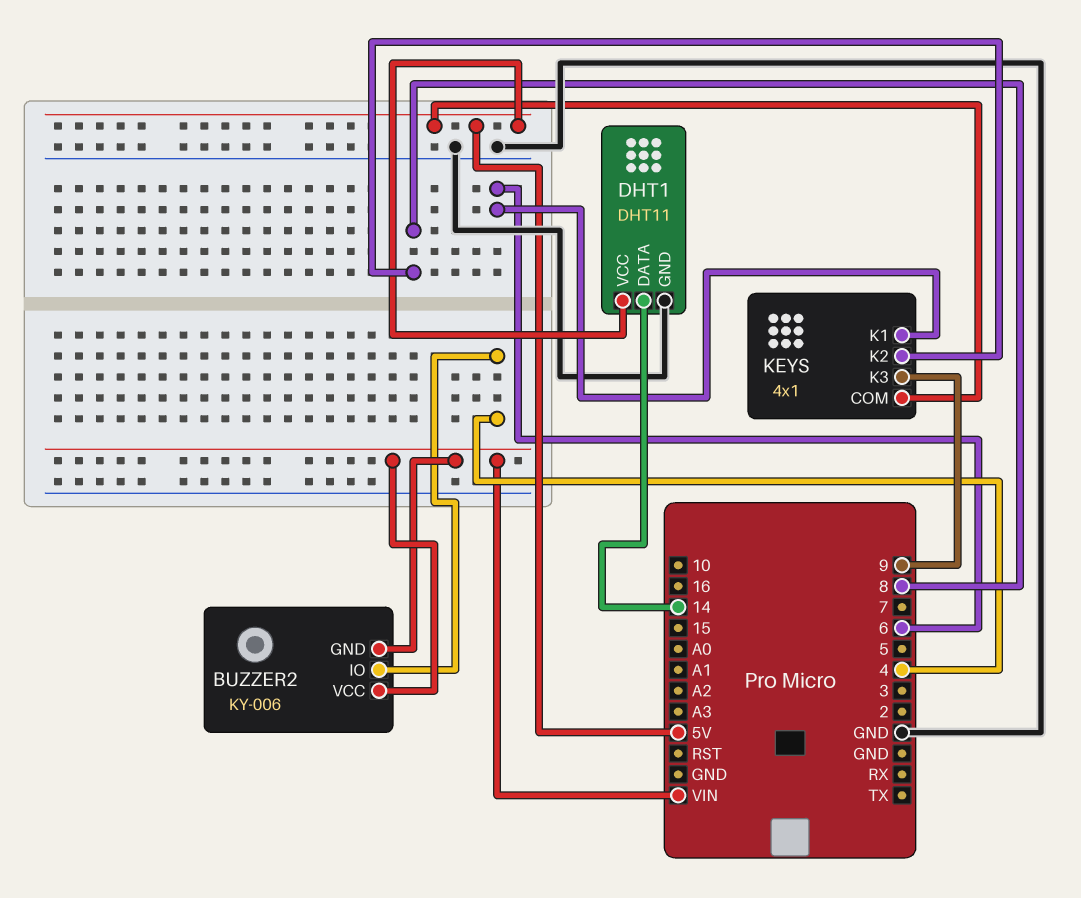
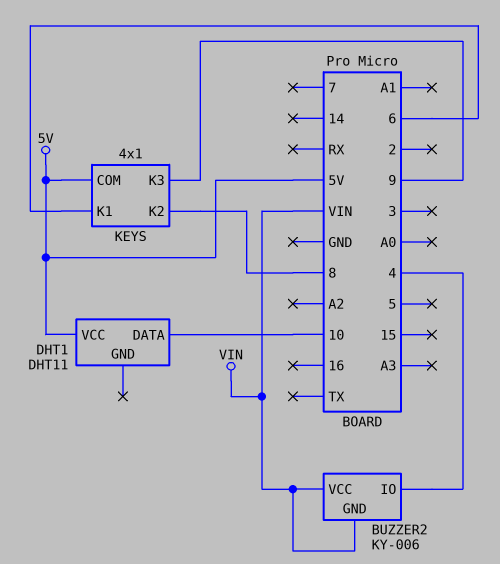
DHT1 pin DATA: 14 -> 10
DHT1 pin GND: GND -> none

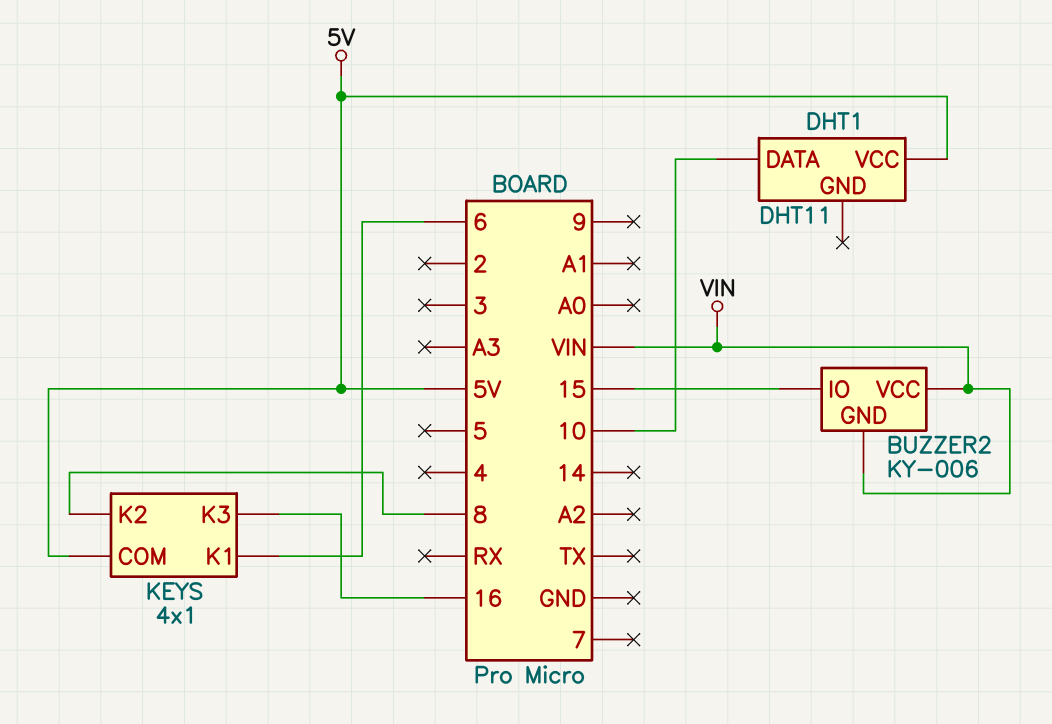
BUZZER2 pin IO: 4 -> 15
KEYS pin K3: 9 -> 16

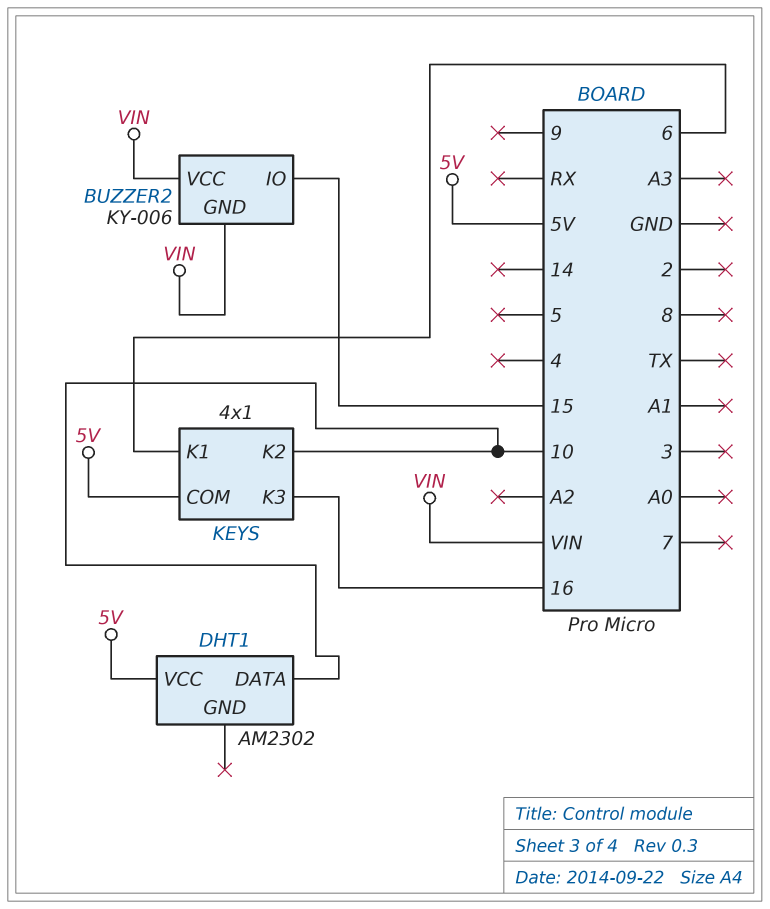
DHT1: DHT11 -> AM2302
KEYS pin K2: 8 -> 10

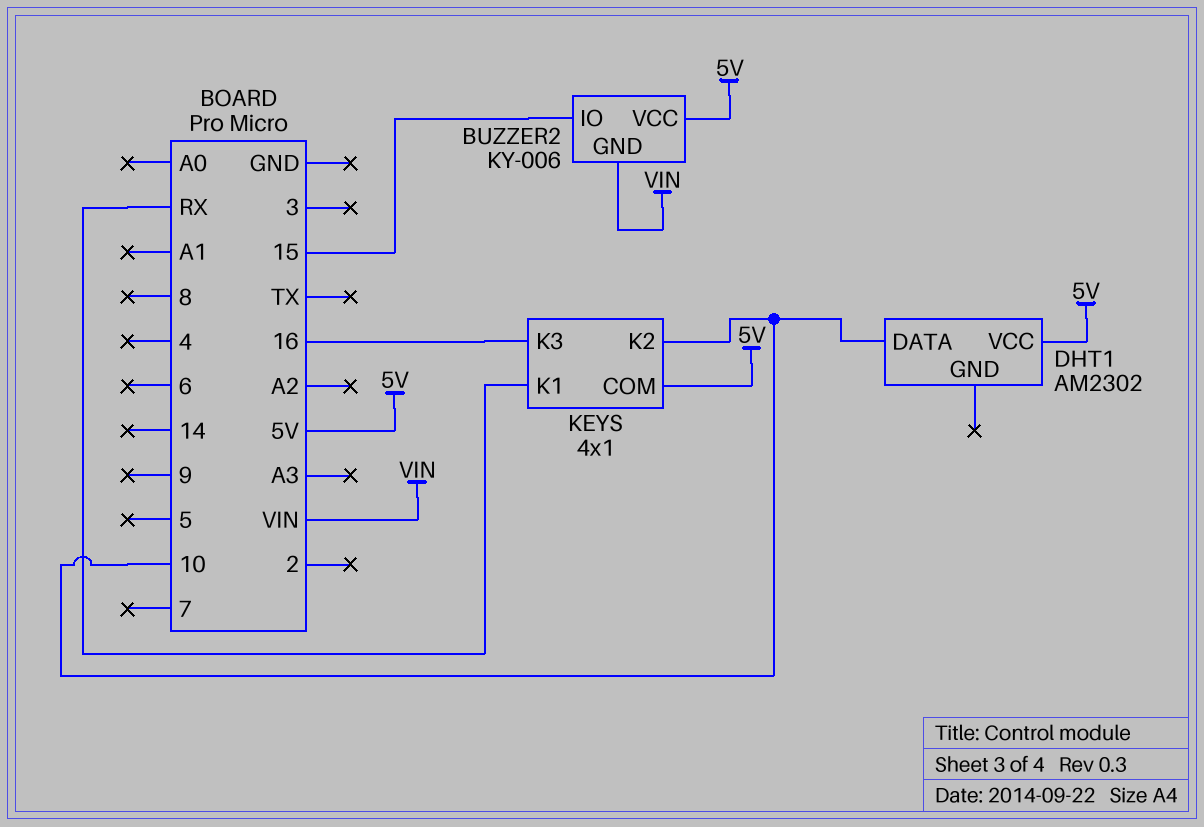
BUZZER2 pin VCC: VIN -> 5V
KEYS pin K1: 6 -> RX

